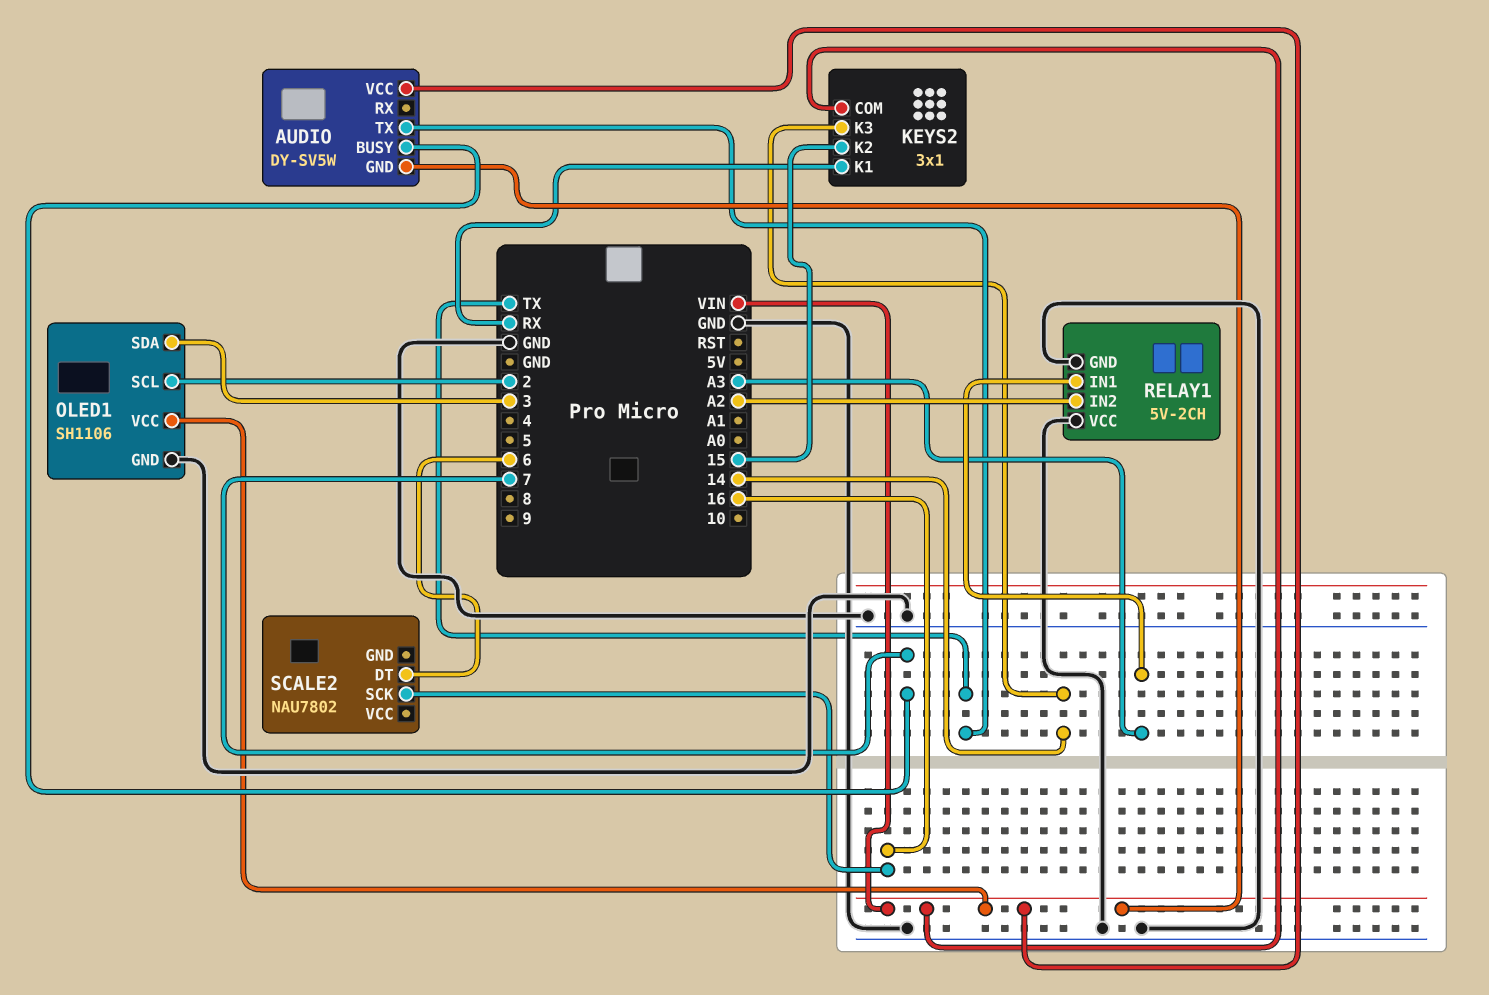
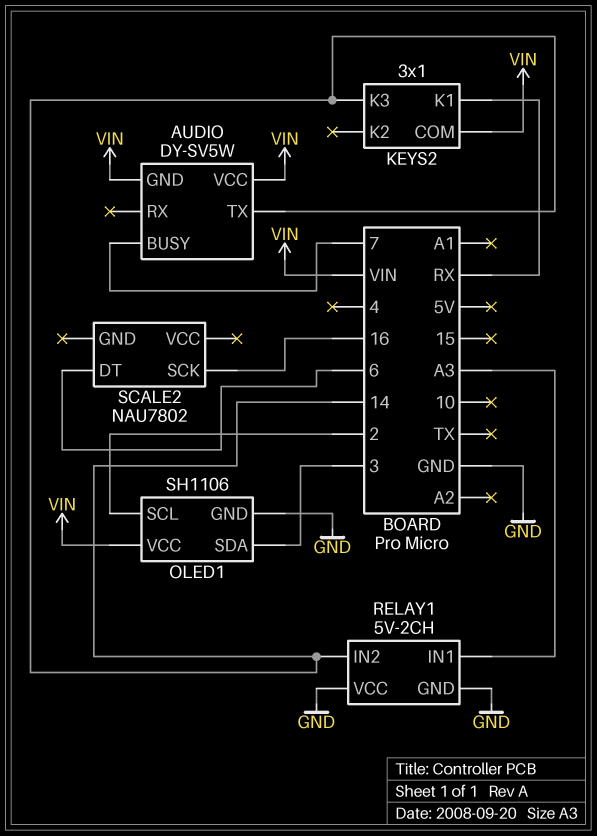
AUDIO pin TX: TX -> 14
KEYS2 pin K2: 15 -> none
RELAY1 pin IN2: A2 -> 14

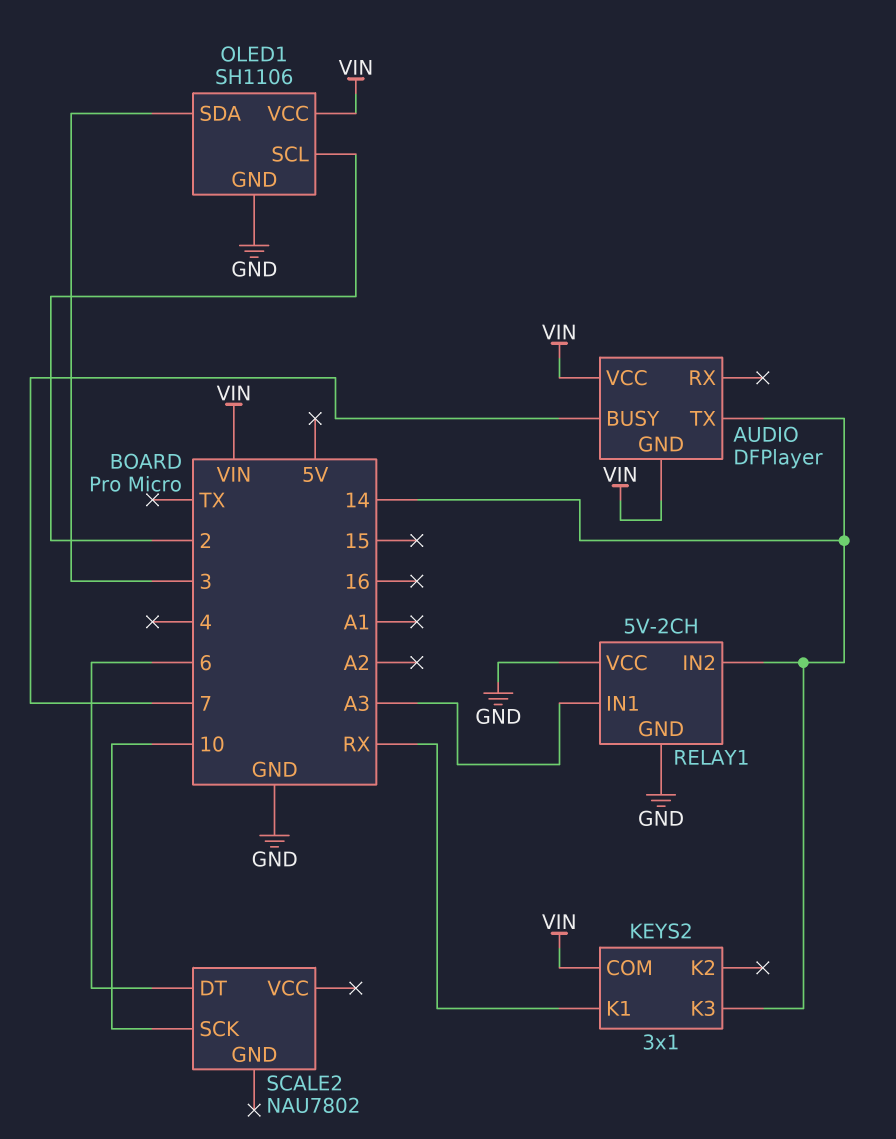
AUDIO: DY-SV5W -> DFPlayer
SCALE2 pin SCK: 16 -> 10

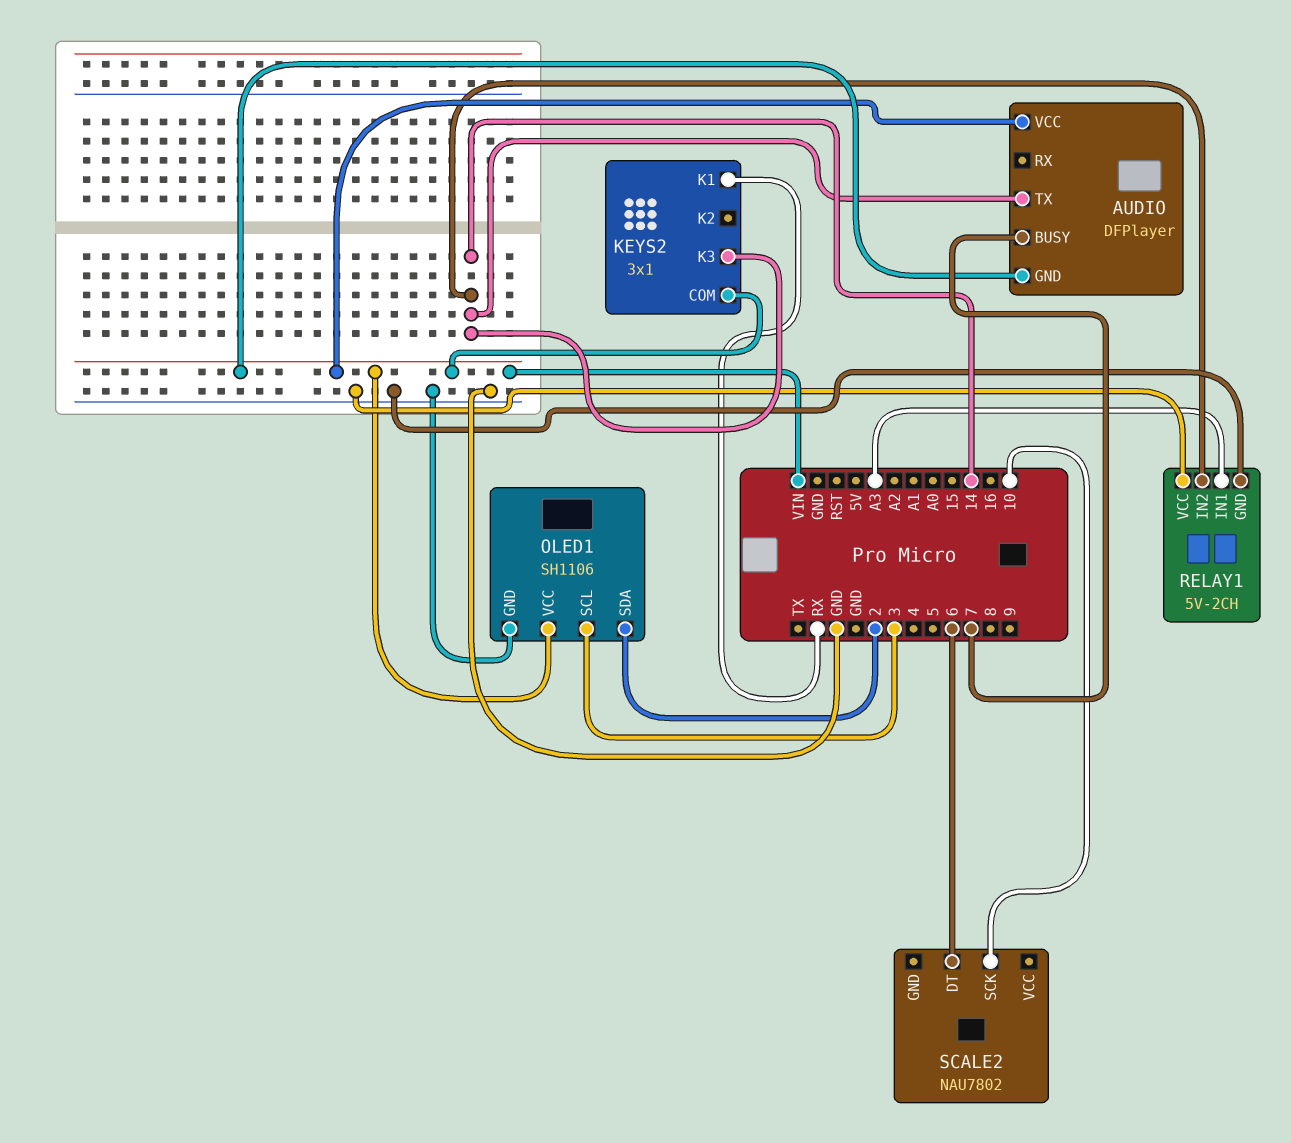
OLED1 pin SCL: 2 -> 3
OLED1 pin SDA: 3 -> 2

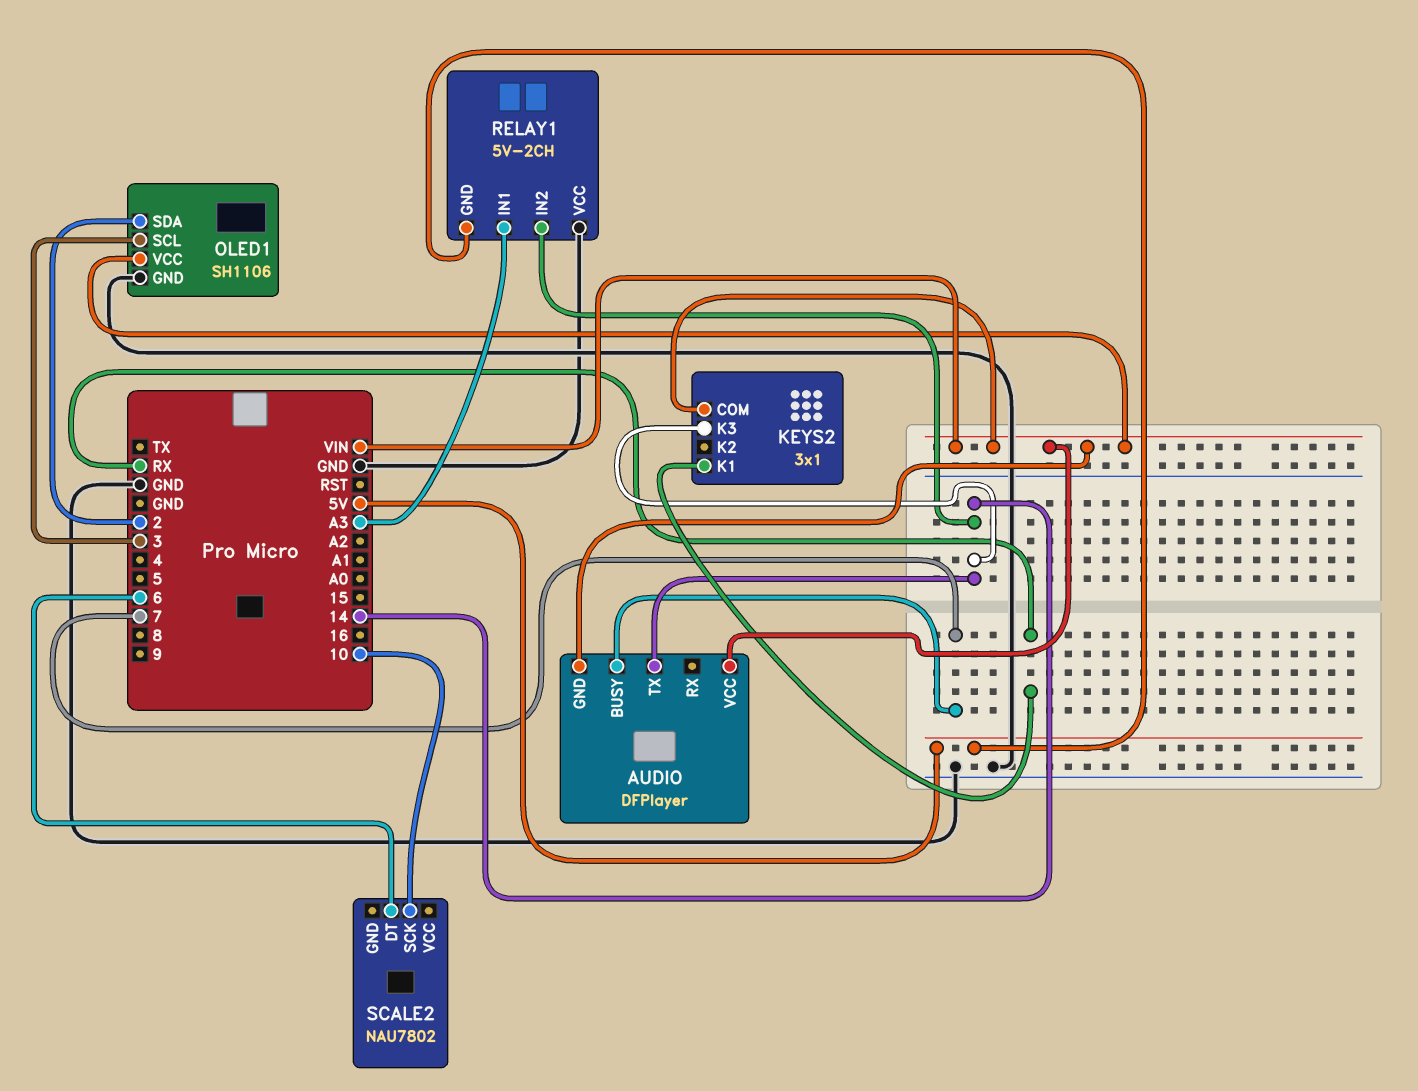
RELAY1 pin GND: GND -> 5V

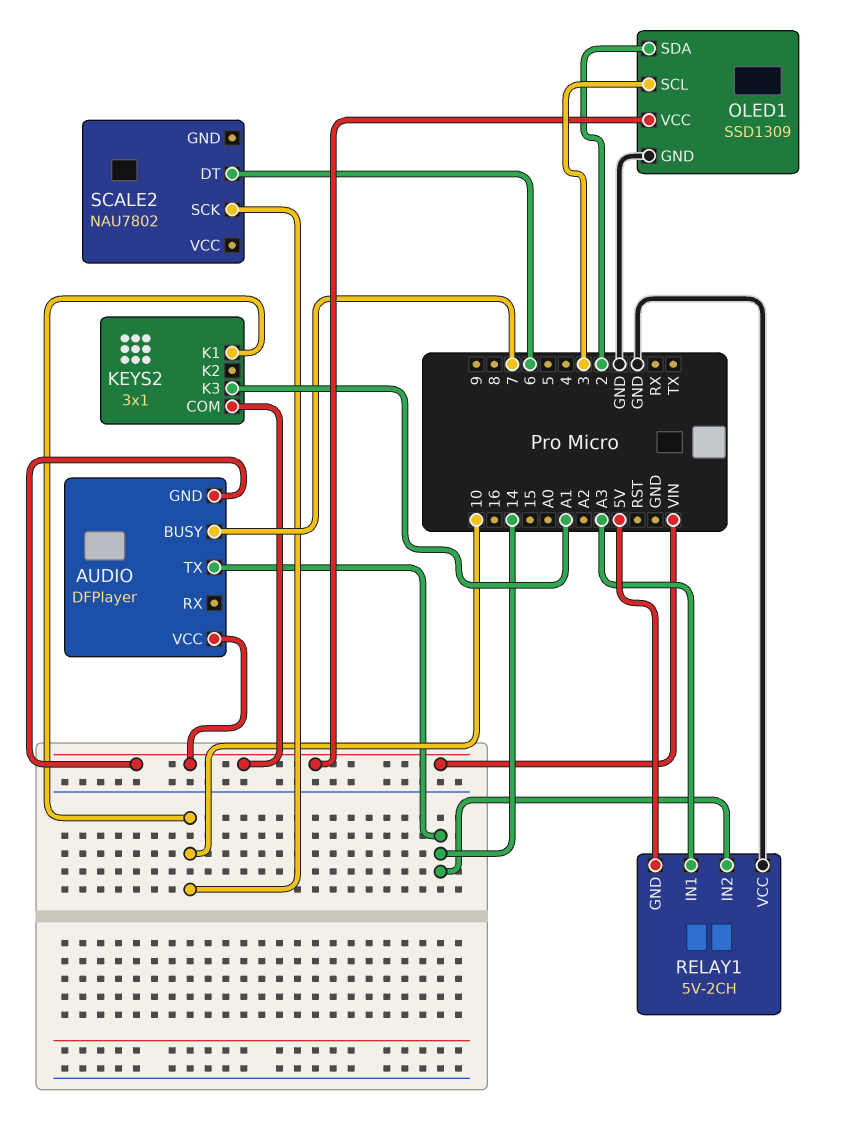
KEYS2 pin K1: RX -> 10
KEYS2 pin K3: 14 -> A1
OLED1: SH1106 -> SSD1309

